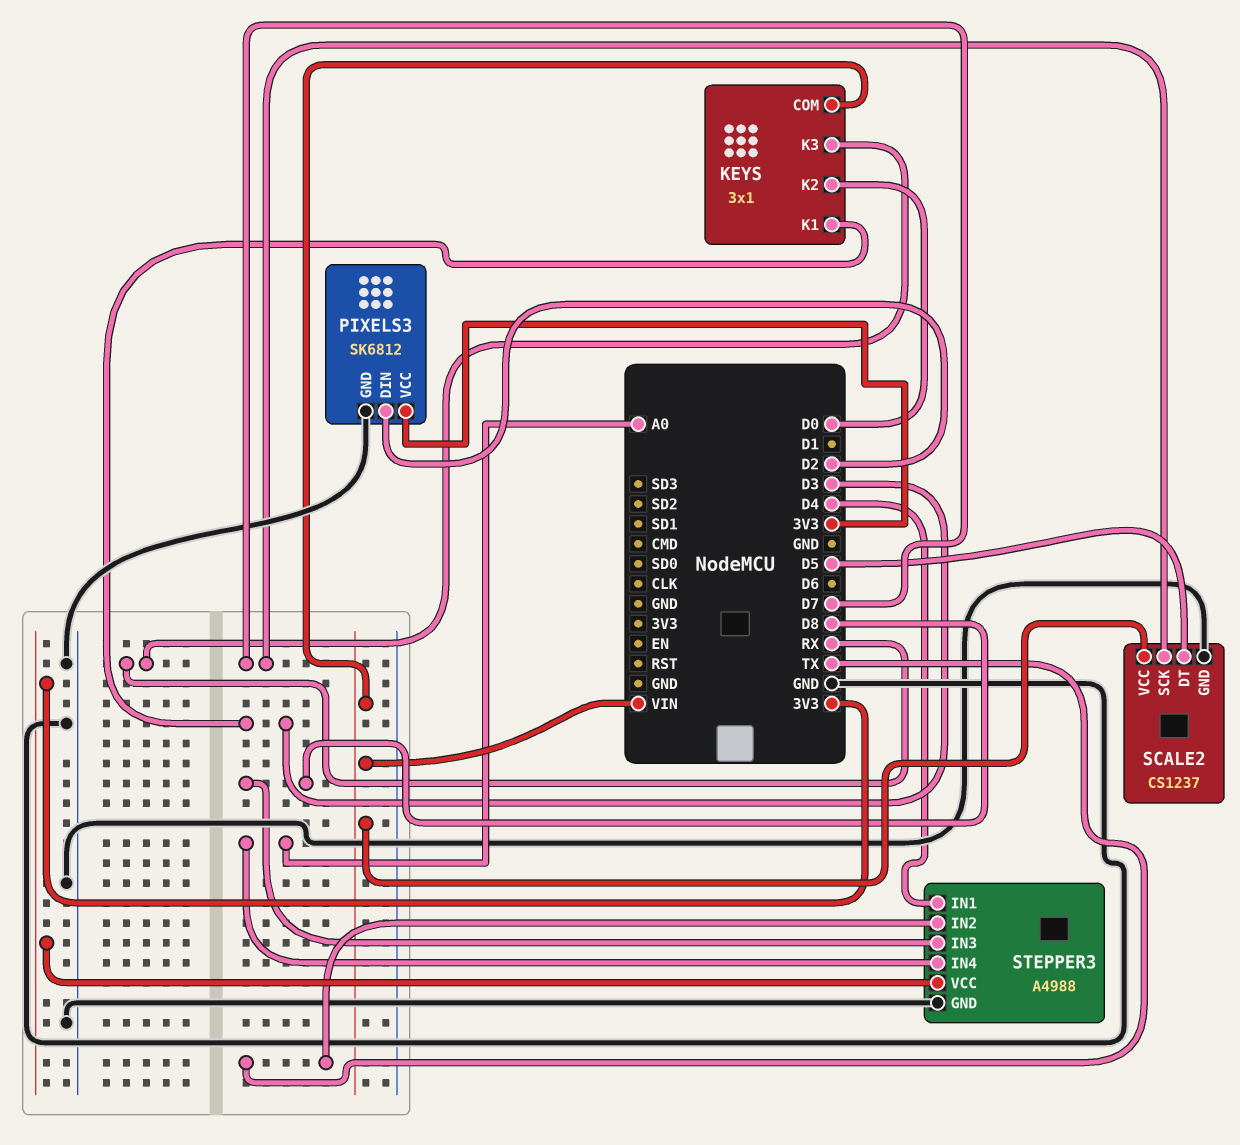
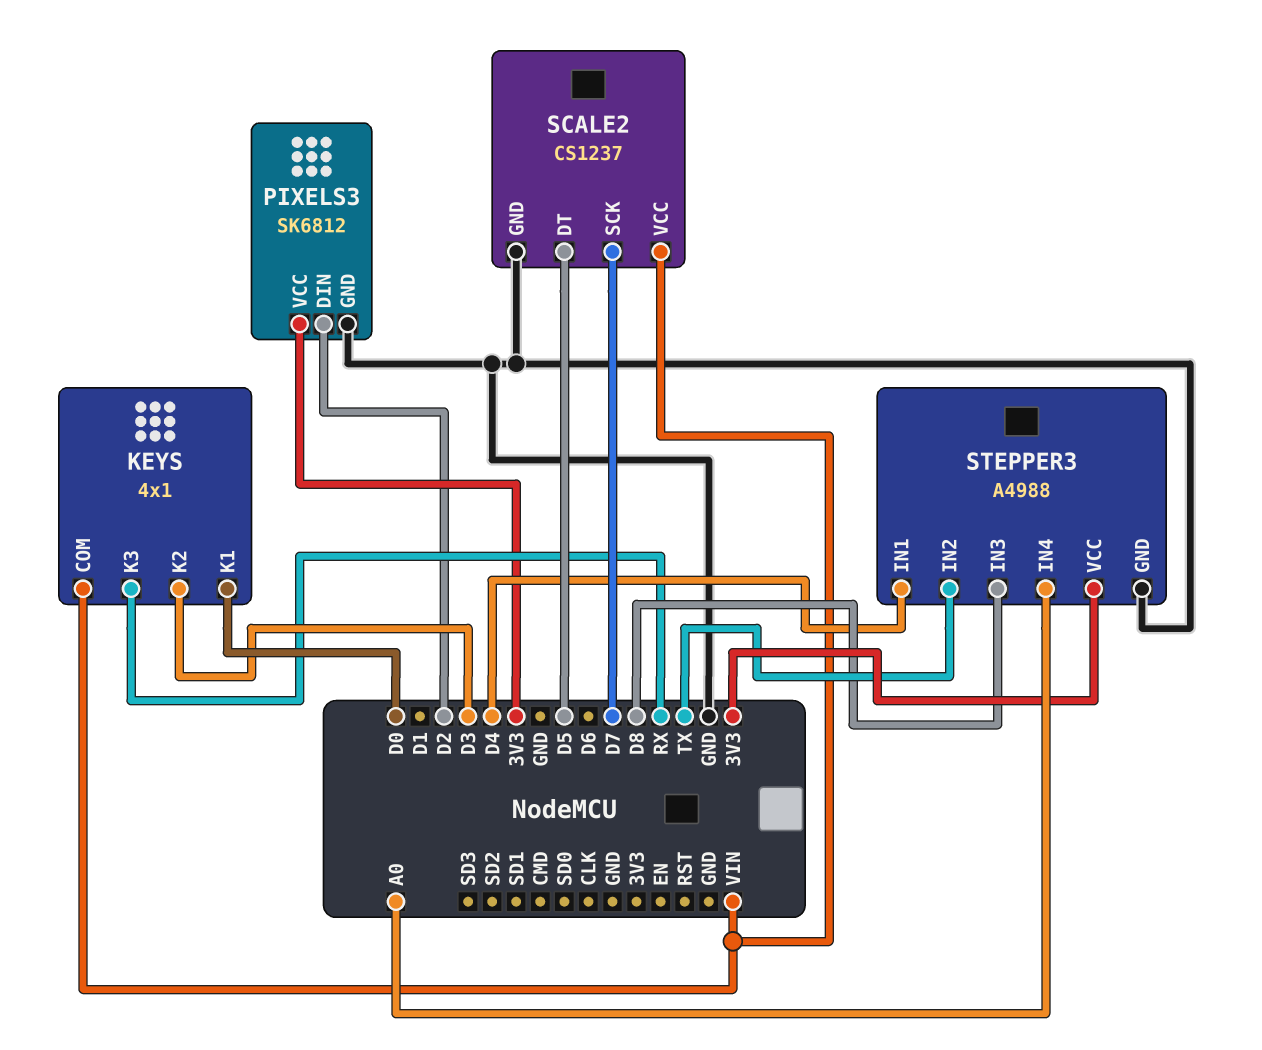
KEYS: 3x1 -> 4x1
KEYS pin K1: D3 -> D0
KEYS pin K2: D0 -> D3

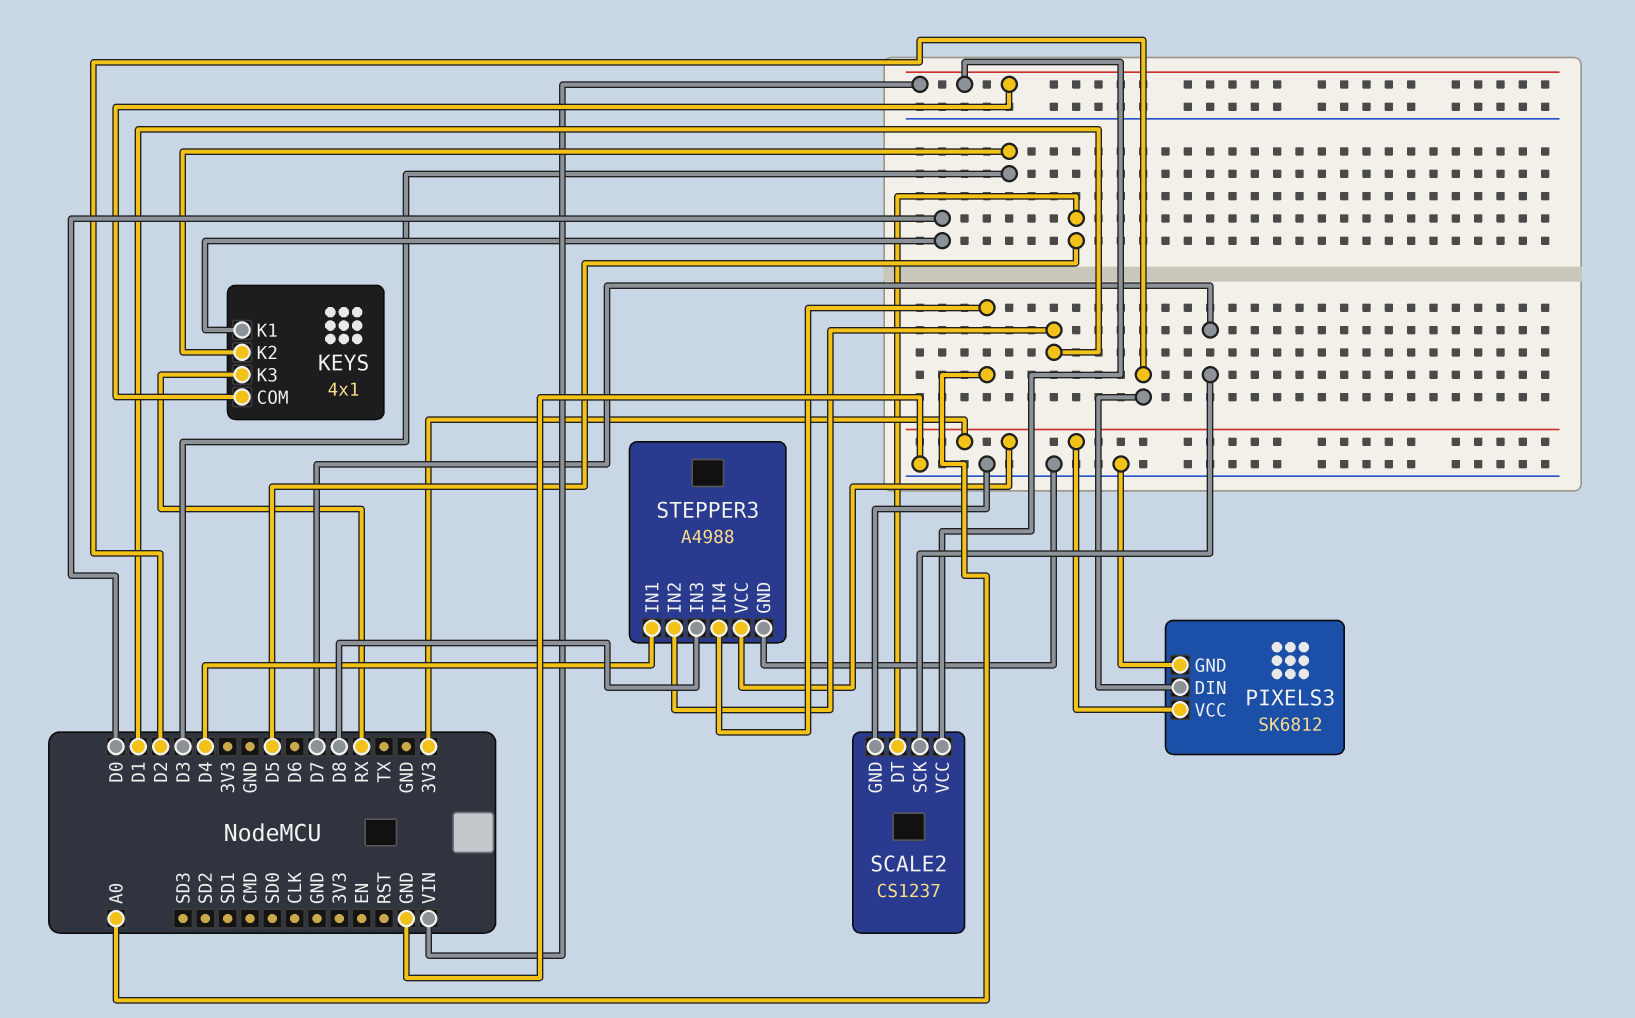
STEPPER3 pin IN2: TX -> D1

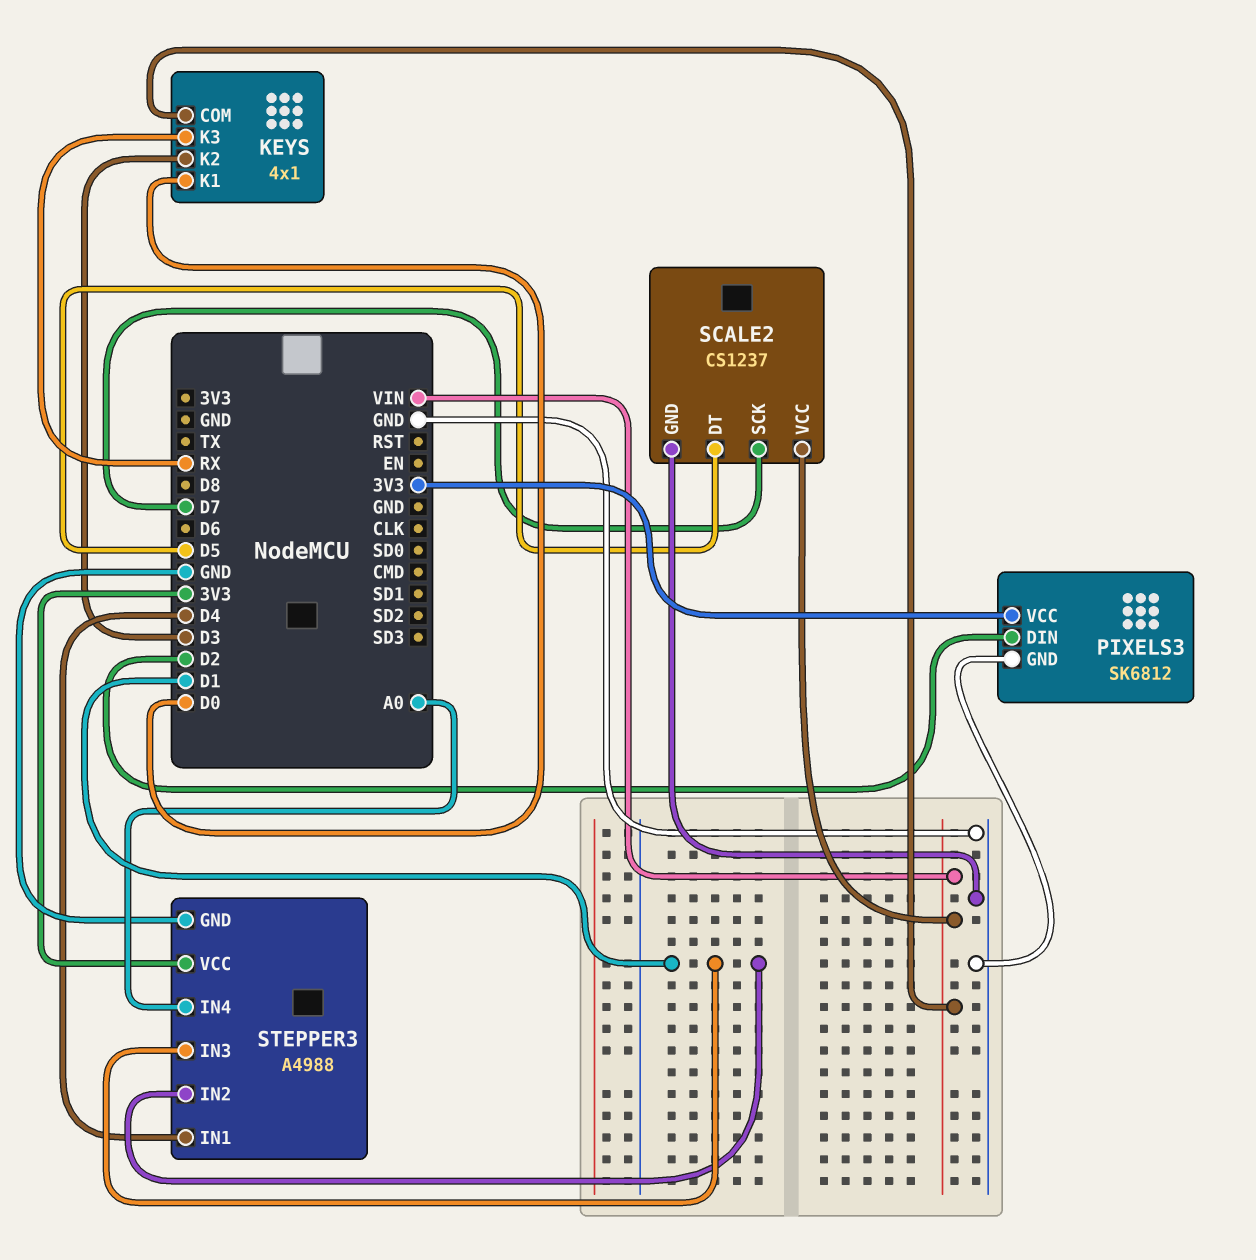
STEPPER3 pin IN3: D8 -> D1

